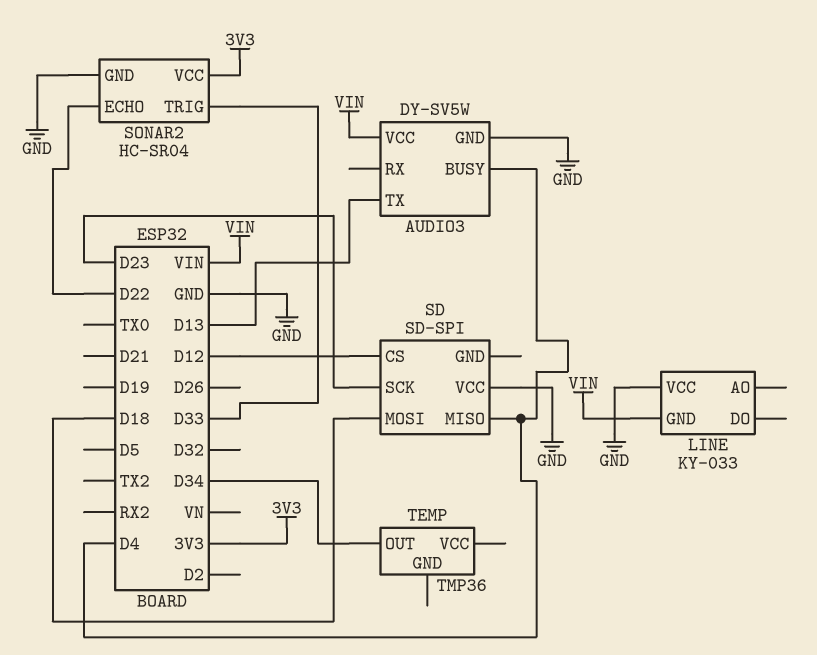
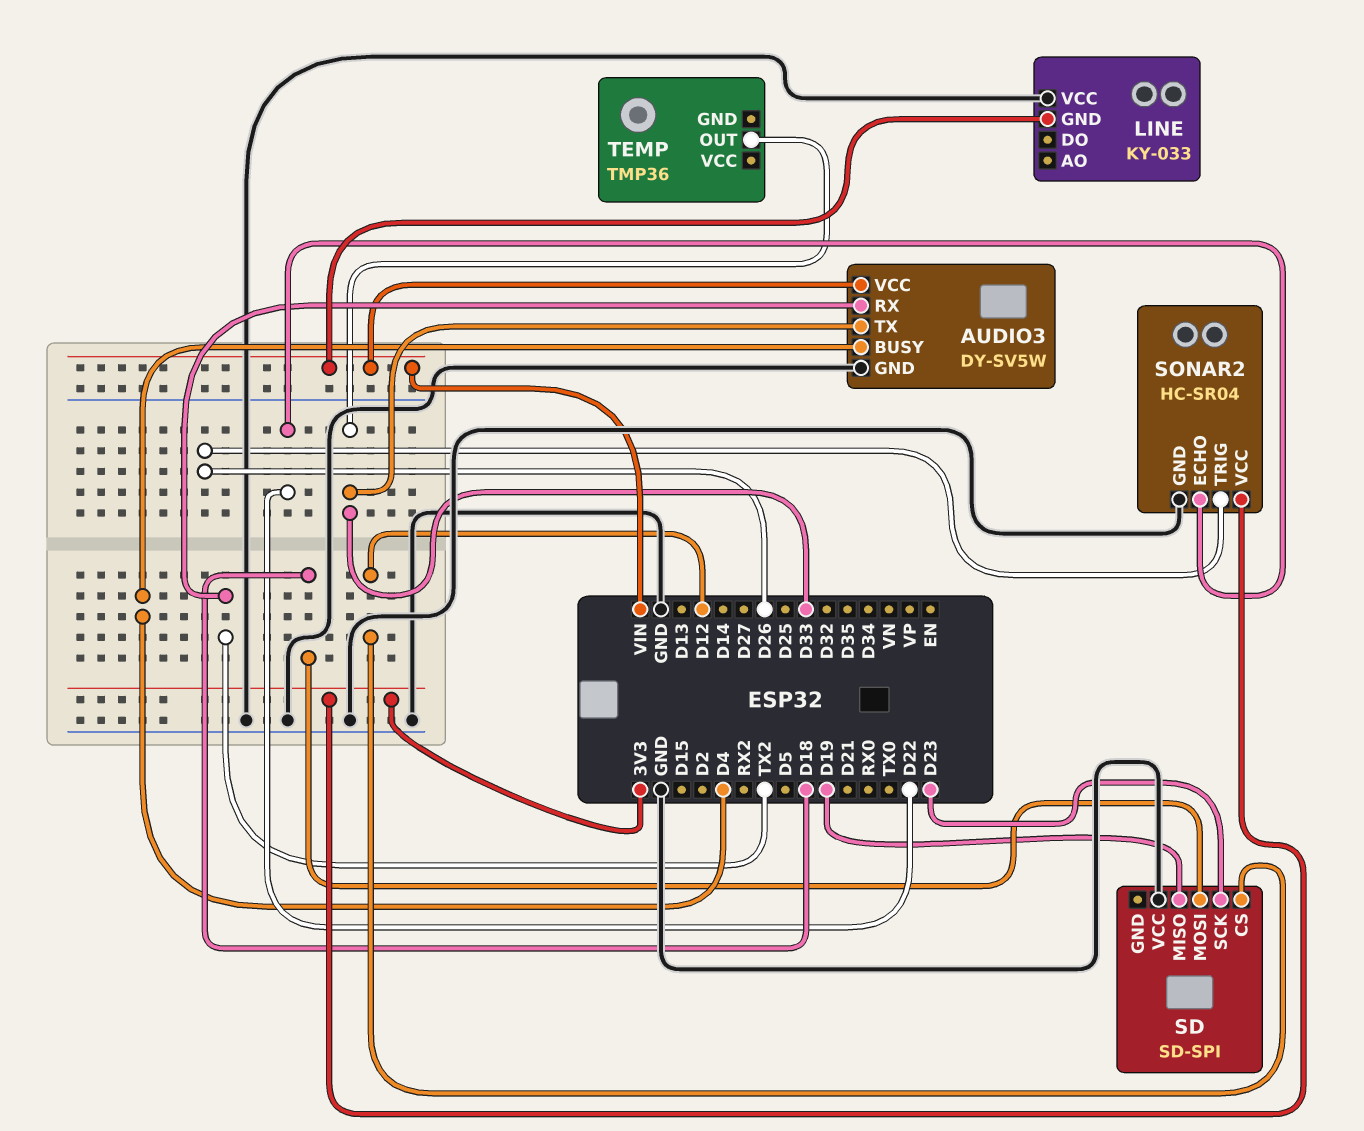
AUDIO3 pin RX: none -> TX2
AUDIO3 pin TX: D13 -> D33
SD pin MISO: D4 -> D19
SONAR2 pin TRIG: D33 -> D26
TEMP pin OUT: D34 -> D33

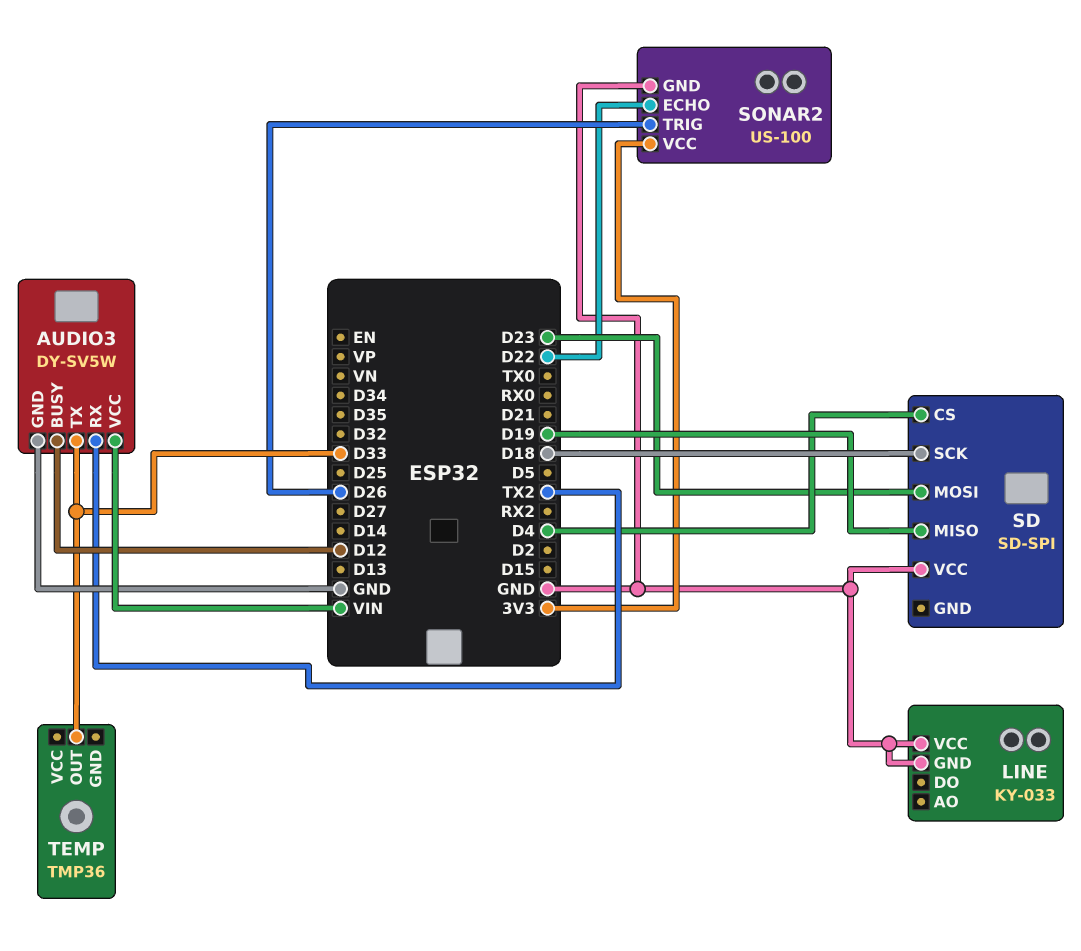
AUDIO3 pin BUSY: D4 -> D12
LINE pin GND: VIN -> GND
SD pin CS: D12 -> D4
SD pin MOSI: D18 -> D23
SD pin SCK: D23 -> D18
SONAR2: HC-SR04 -> US-100

